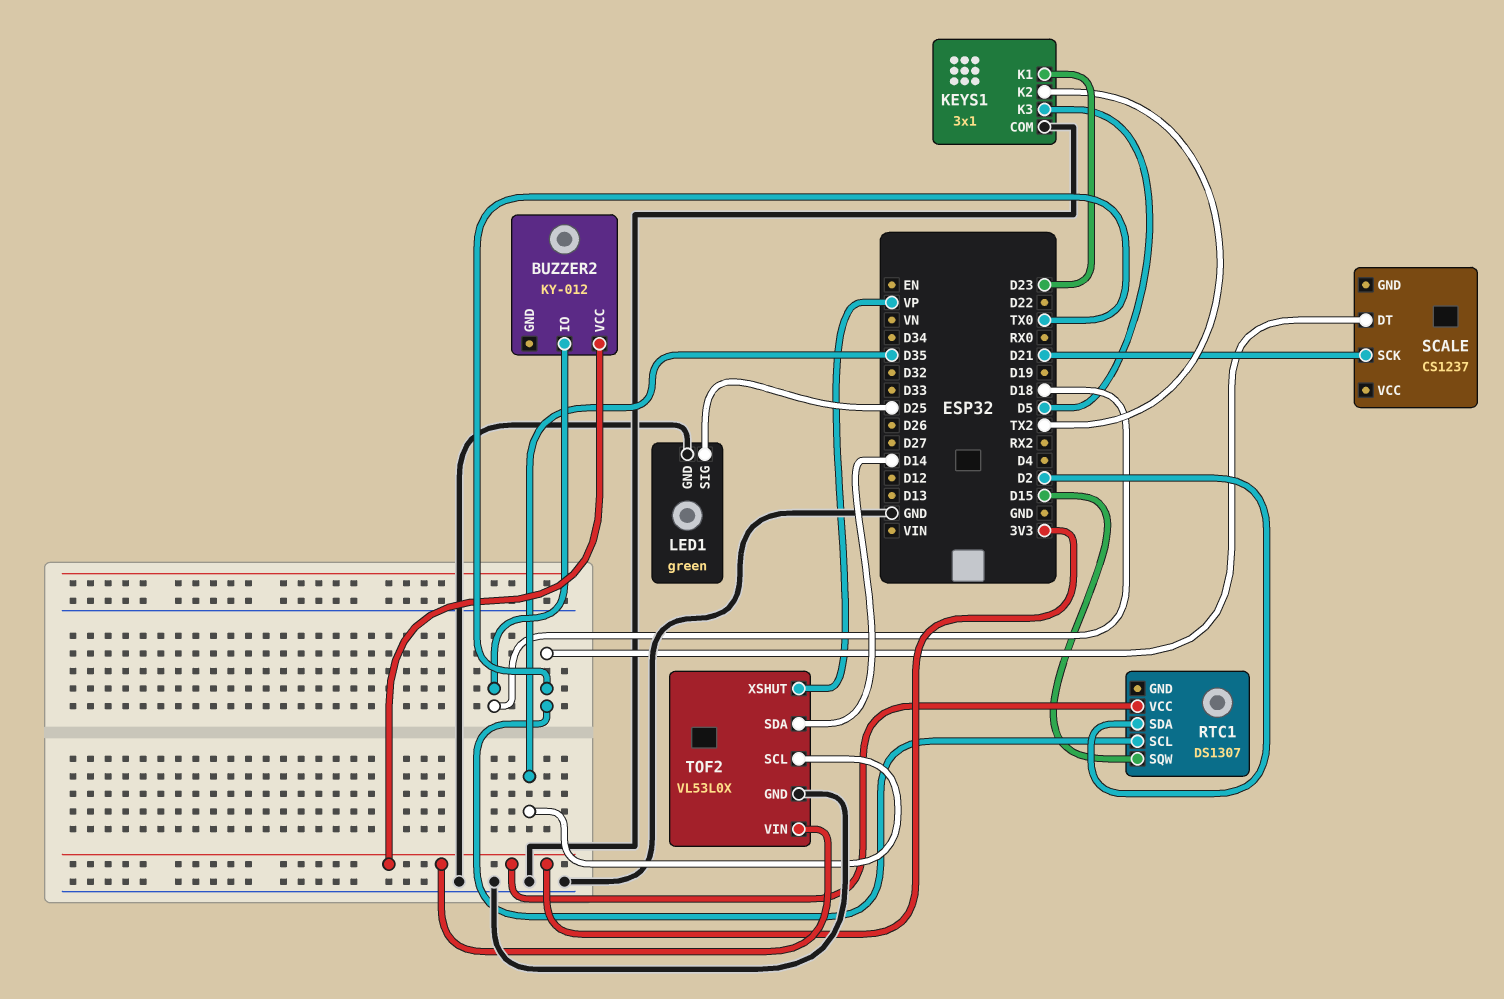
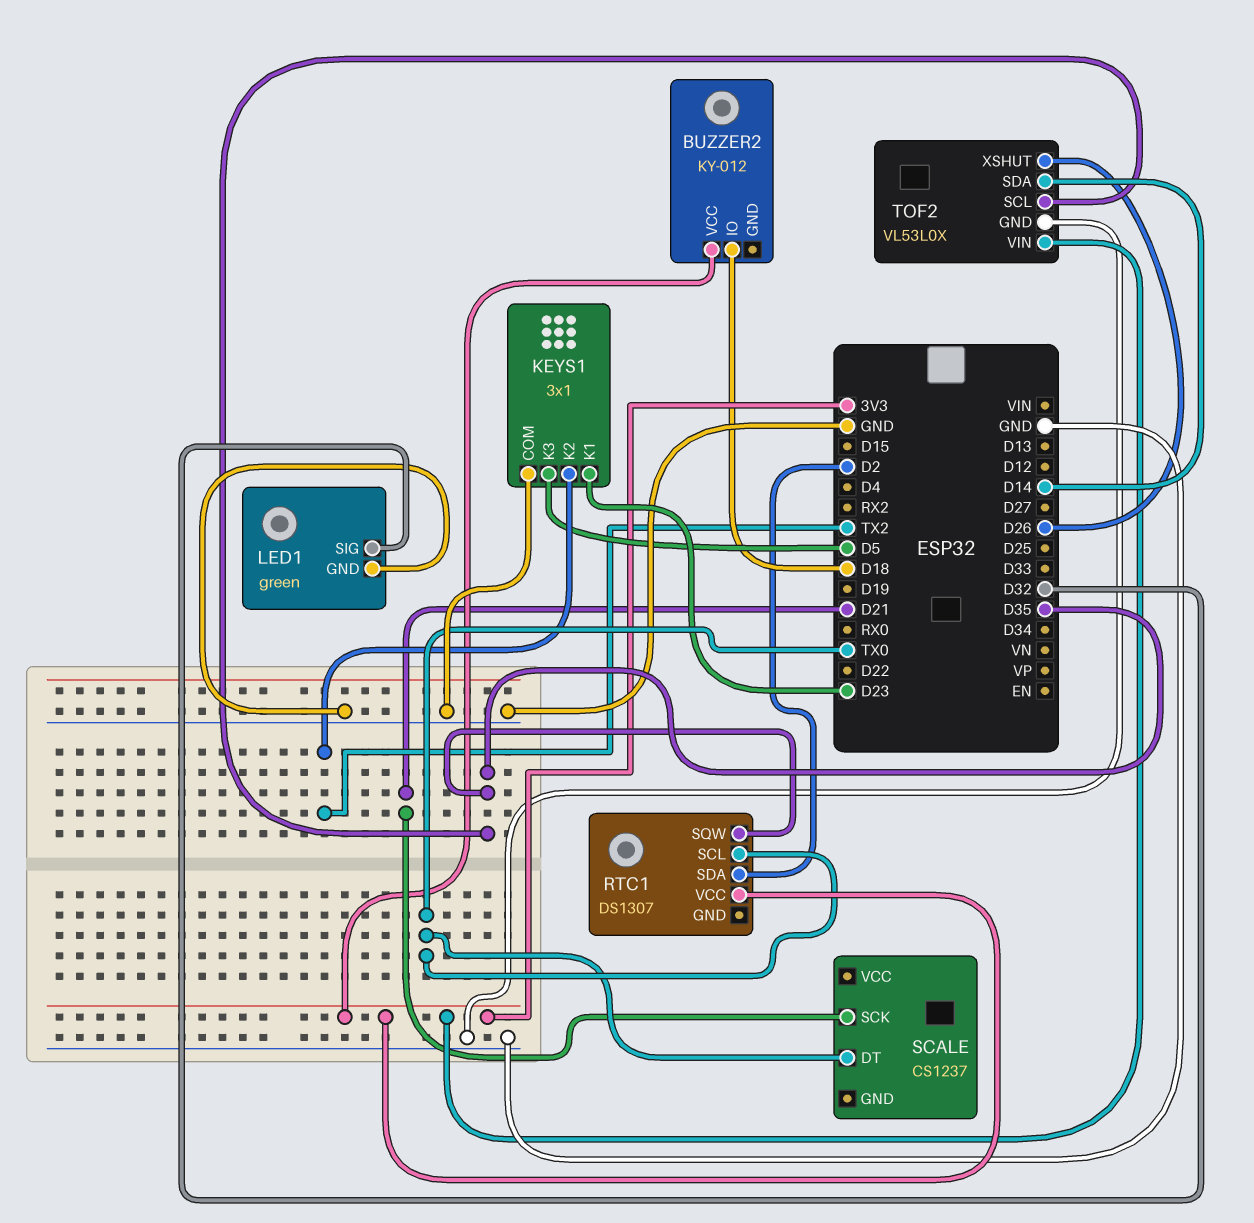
LED1 pin SIG: D25 -> D32
RTC1 pin SQW: D15 -> D35
TOF2 pin XSHUT: VP -> D26

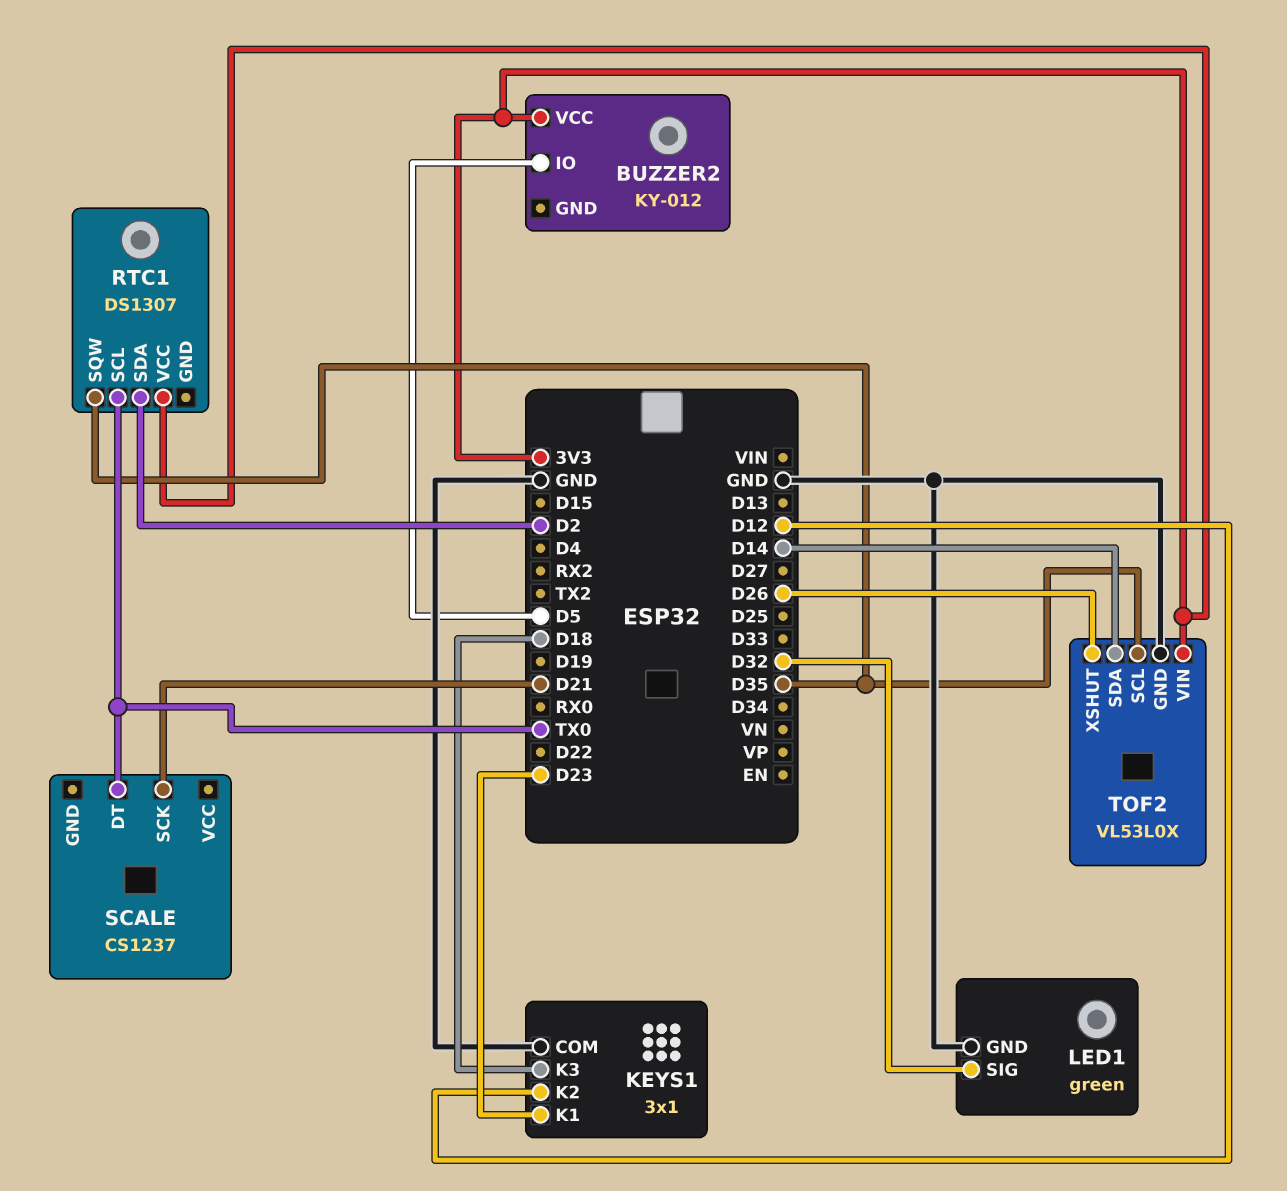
BUZZER2 pin IO: D18 -> D5
KEYS1 pin K2: TX2 -> D12
KEYS1 pin K3: D5 -> D18

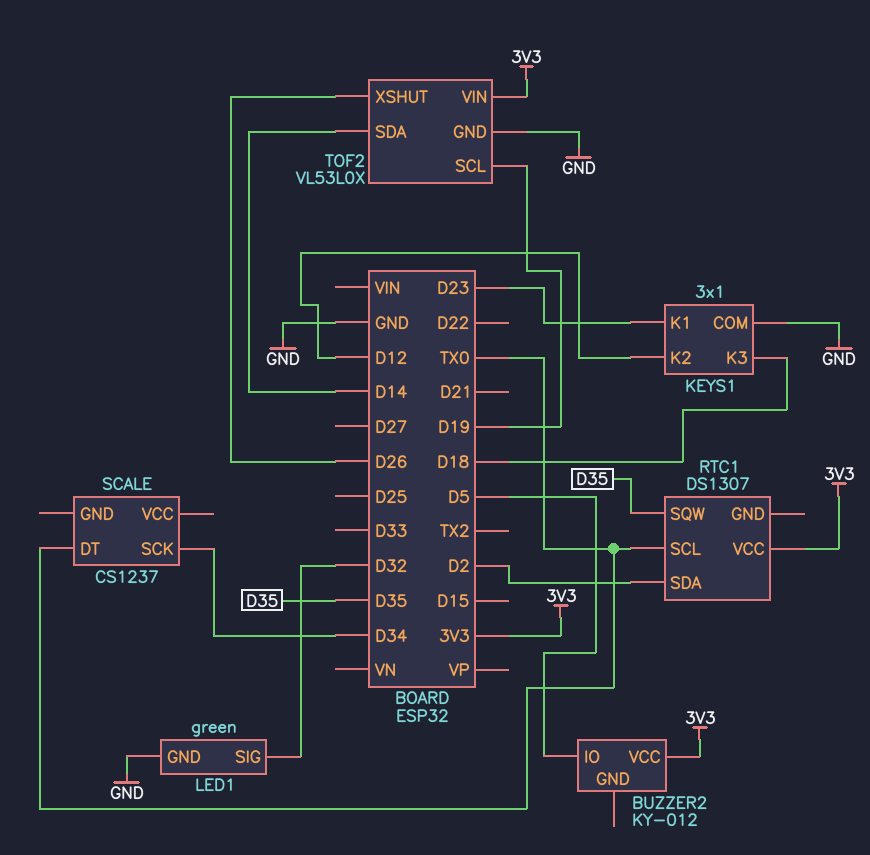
SCALE pin SCK: D21 -> D34
TOF2 pin SCL: D35 -> D19

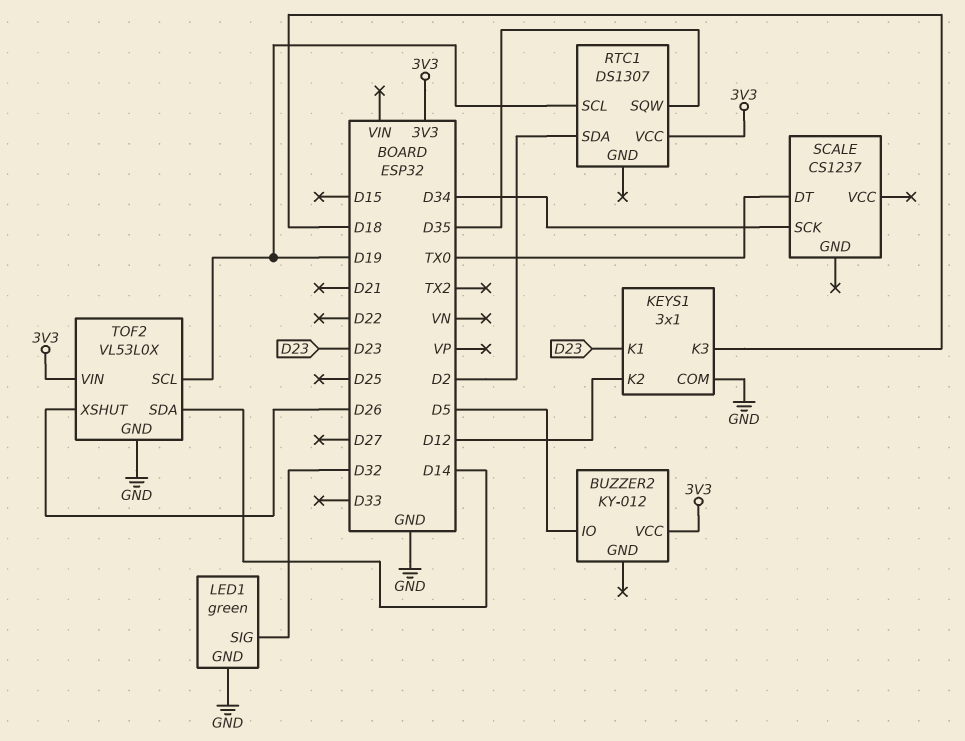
RTC1 pin SCL: TX0 -> D19

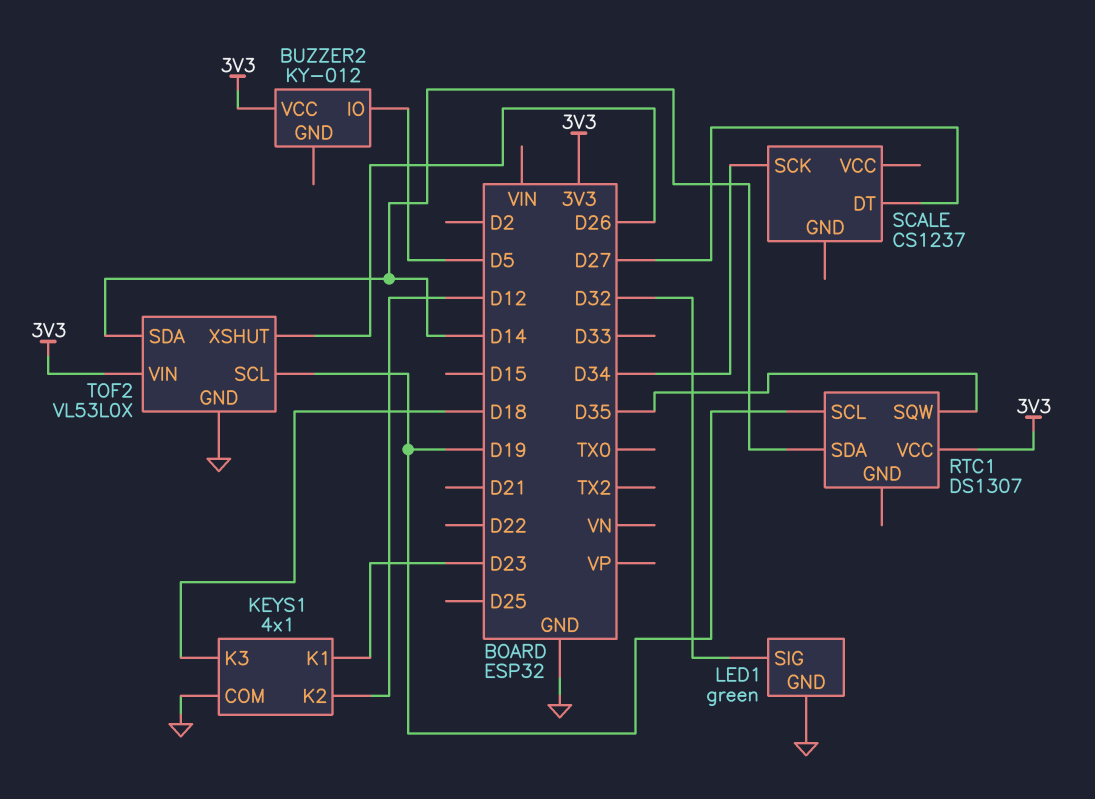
KEYS1: 3x1 -> 4x1
RTC1 pin SDA: D2 -> D14
SCALE pin DT: TX0 -> D27

